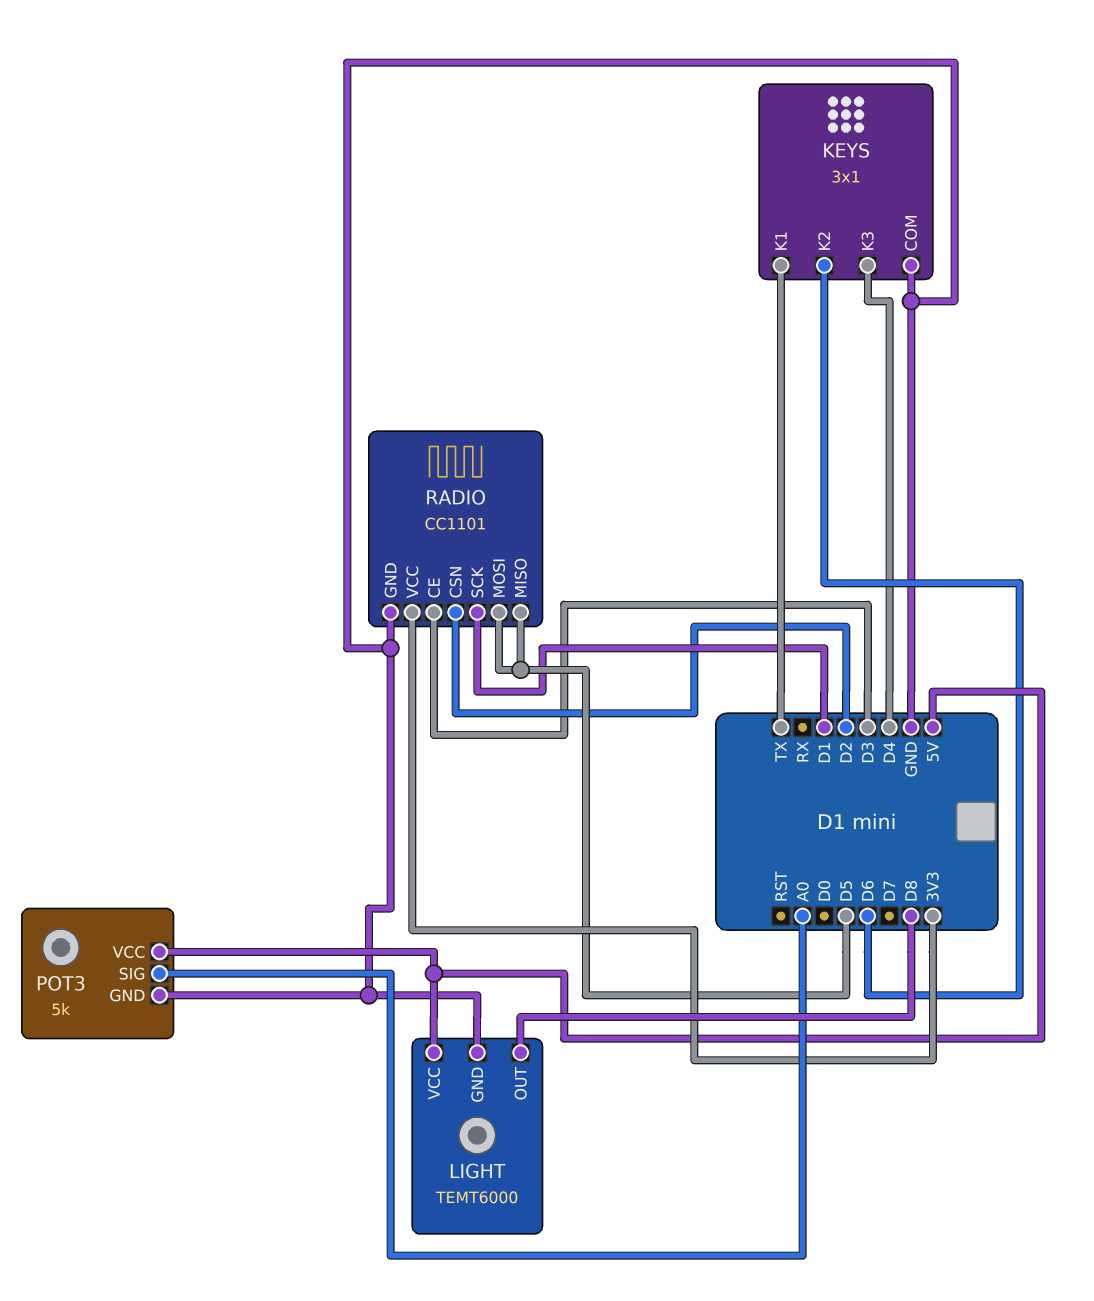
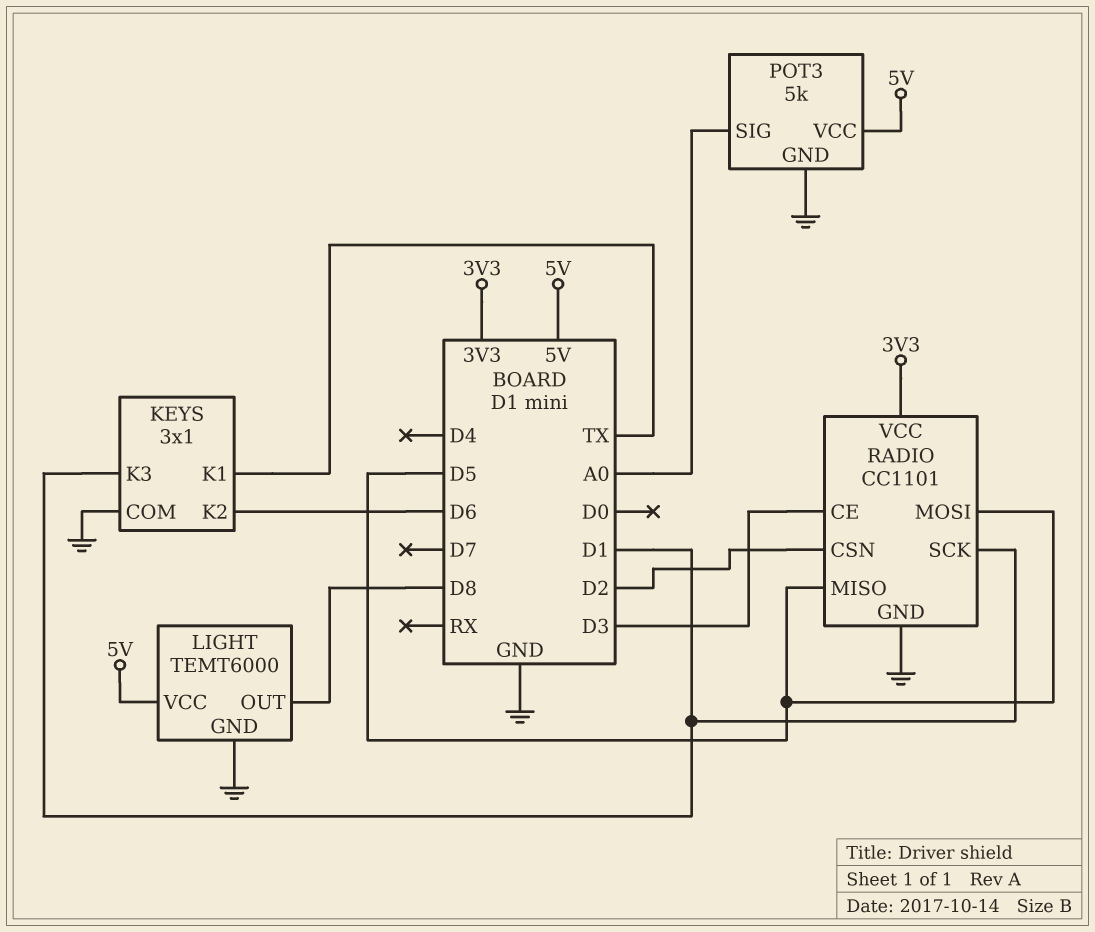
KEYS pin K3: D4 -> D1

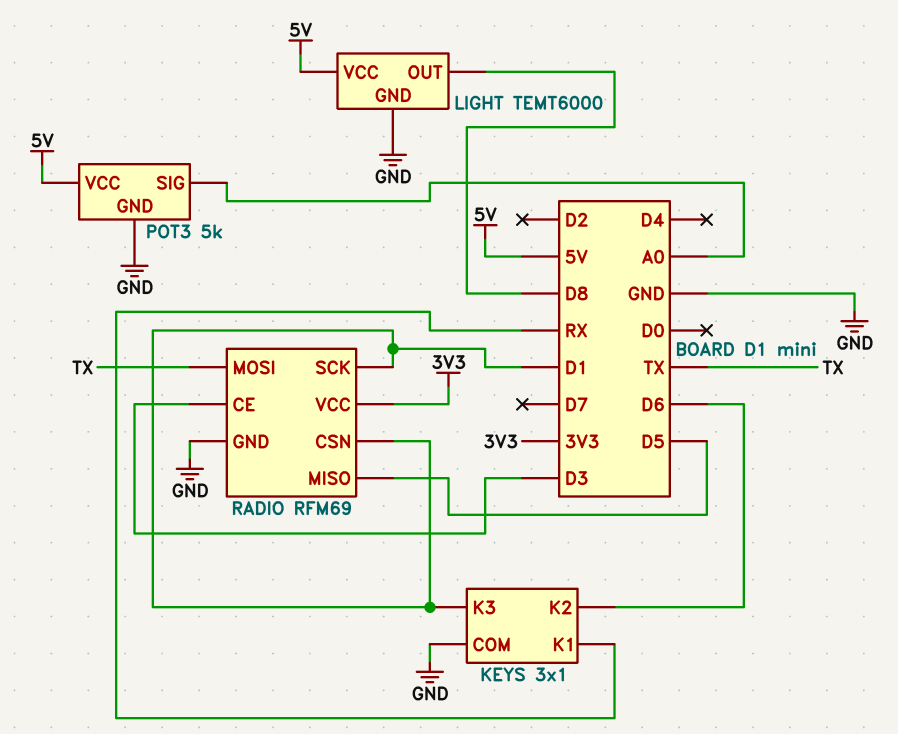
KEYS pin K1: TX -> RX
RADIO: CC1101 -> RFM69
RADIO pin CSN: D2 -> D1
RADIO pin MOSI: D5 -> TX

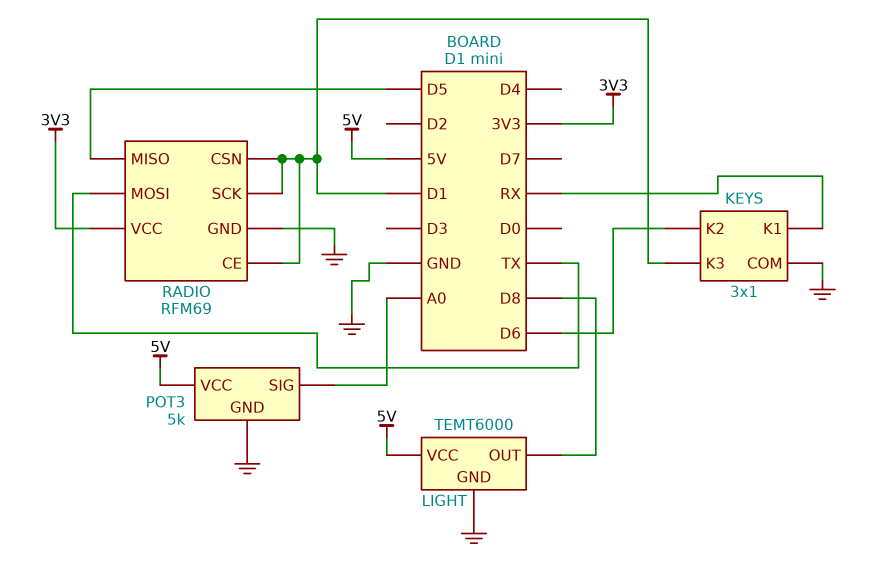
RADIO pin CE: D3 -> D1

